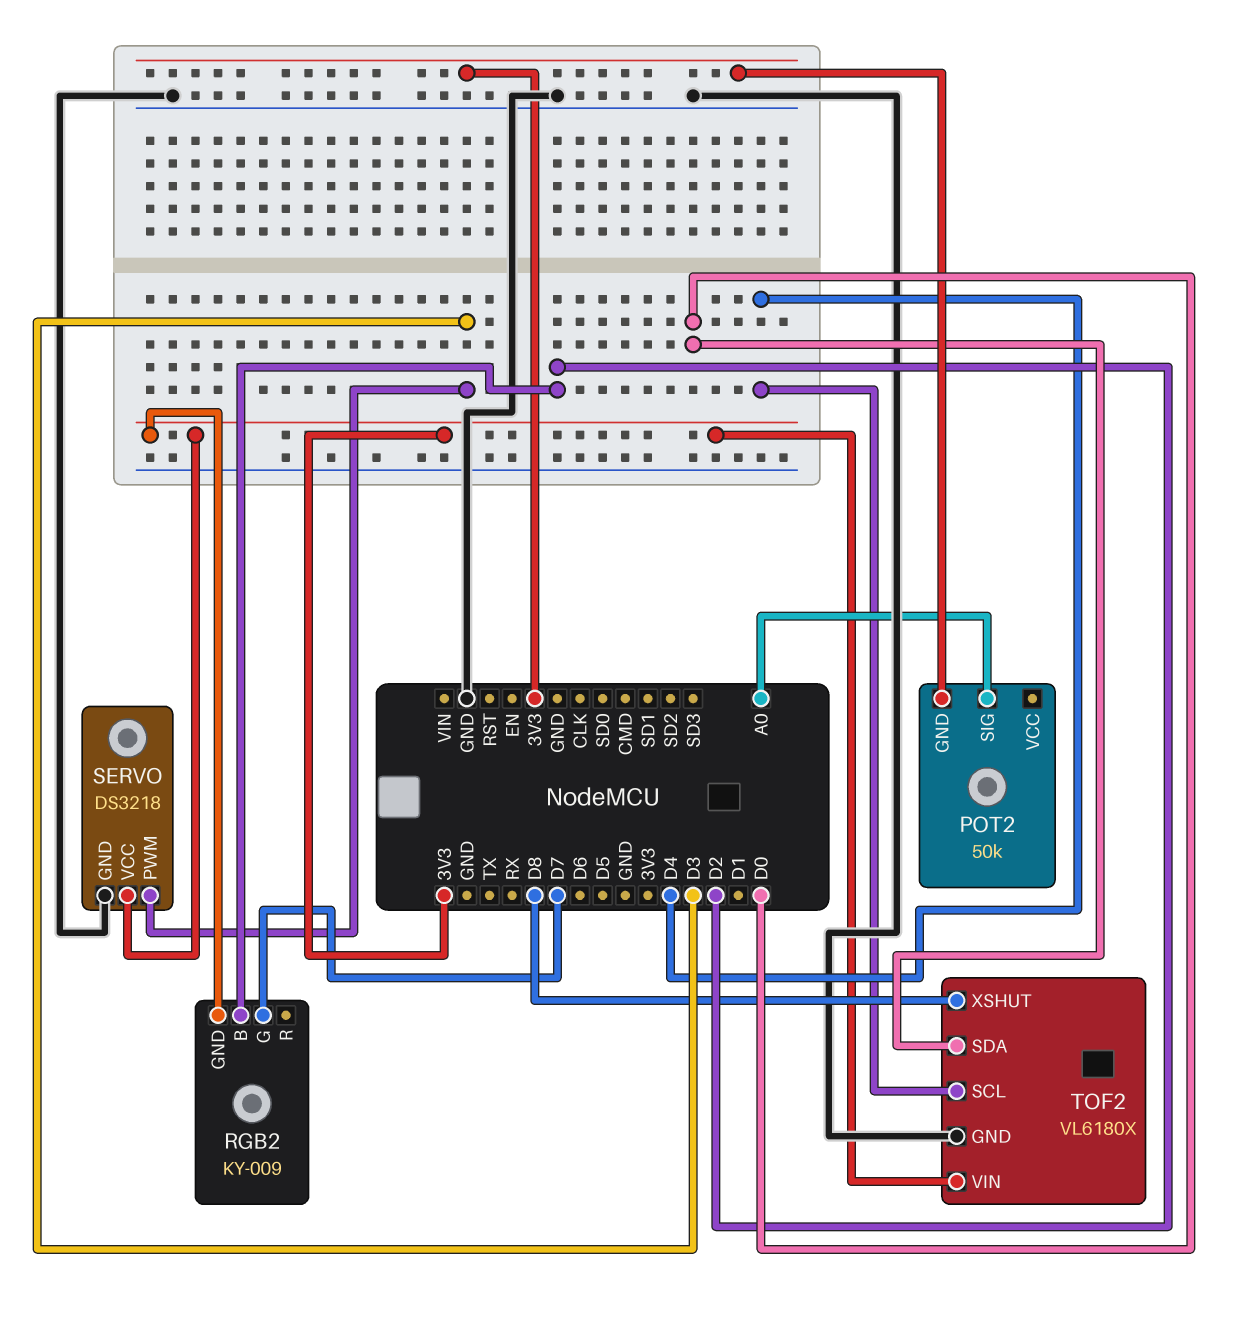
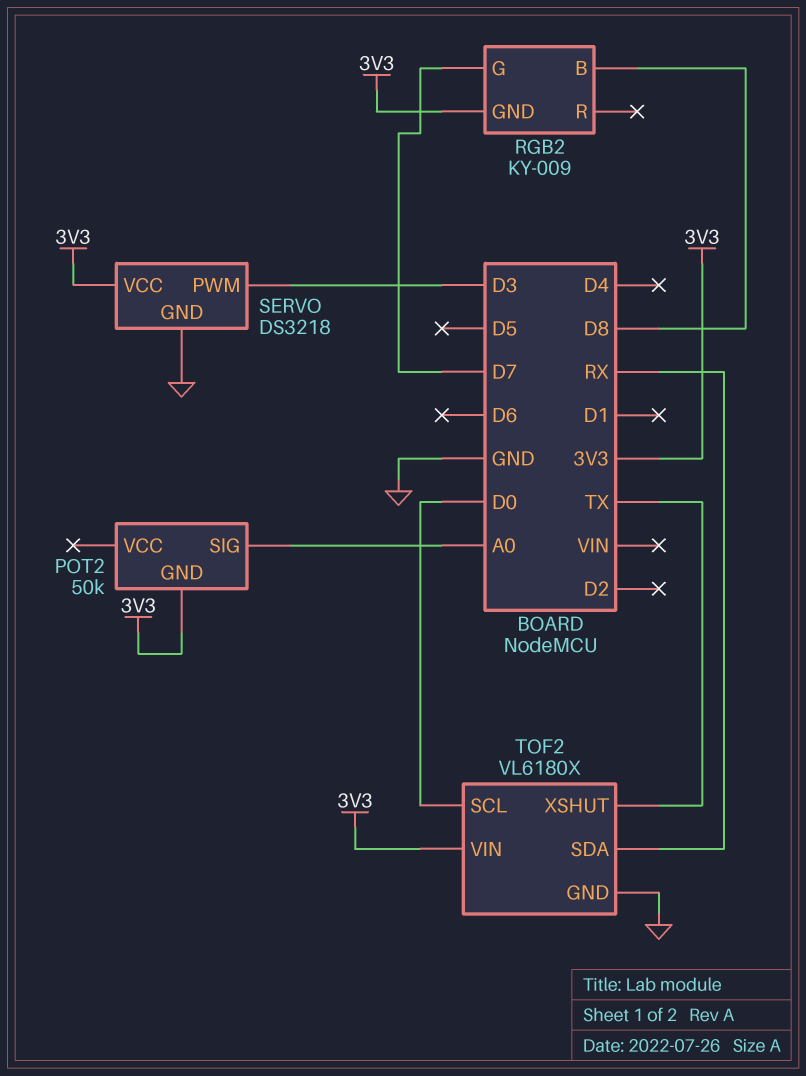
RGB2 pin B: D2 -> D8
TOF2 pin SCL: D4 -> D0
TOF2 pin SDA: D0 -> RX
TOF2 pin XSHUT: D8 -> TX

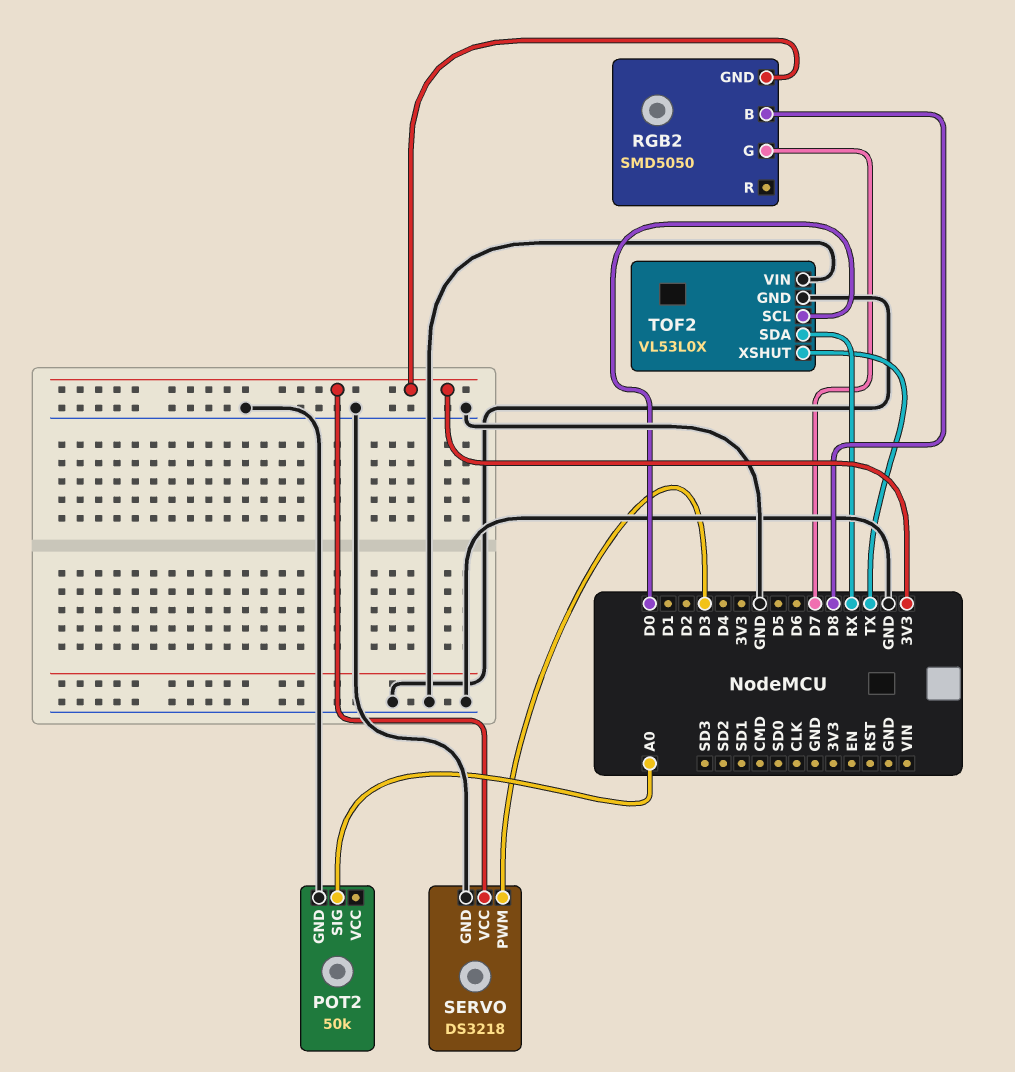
POT2 pin GND: 3V3 -> GND
RGB2: KY-009 -> SMD5050
TOF2: VL6180X -> VL53L0X
TOF2 pin VIN: 3V3 -> GND

